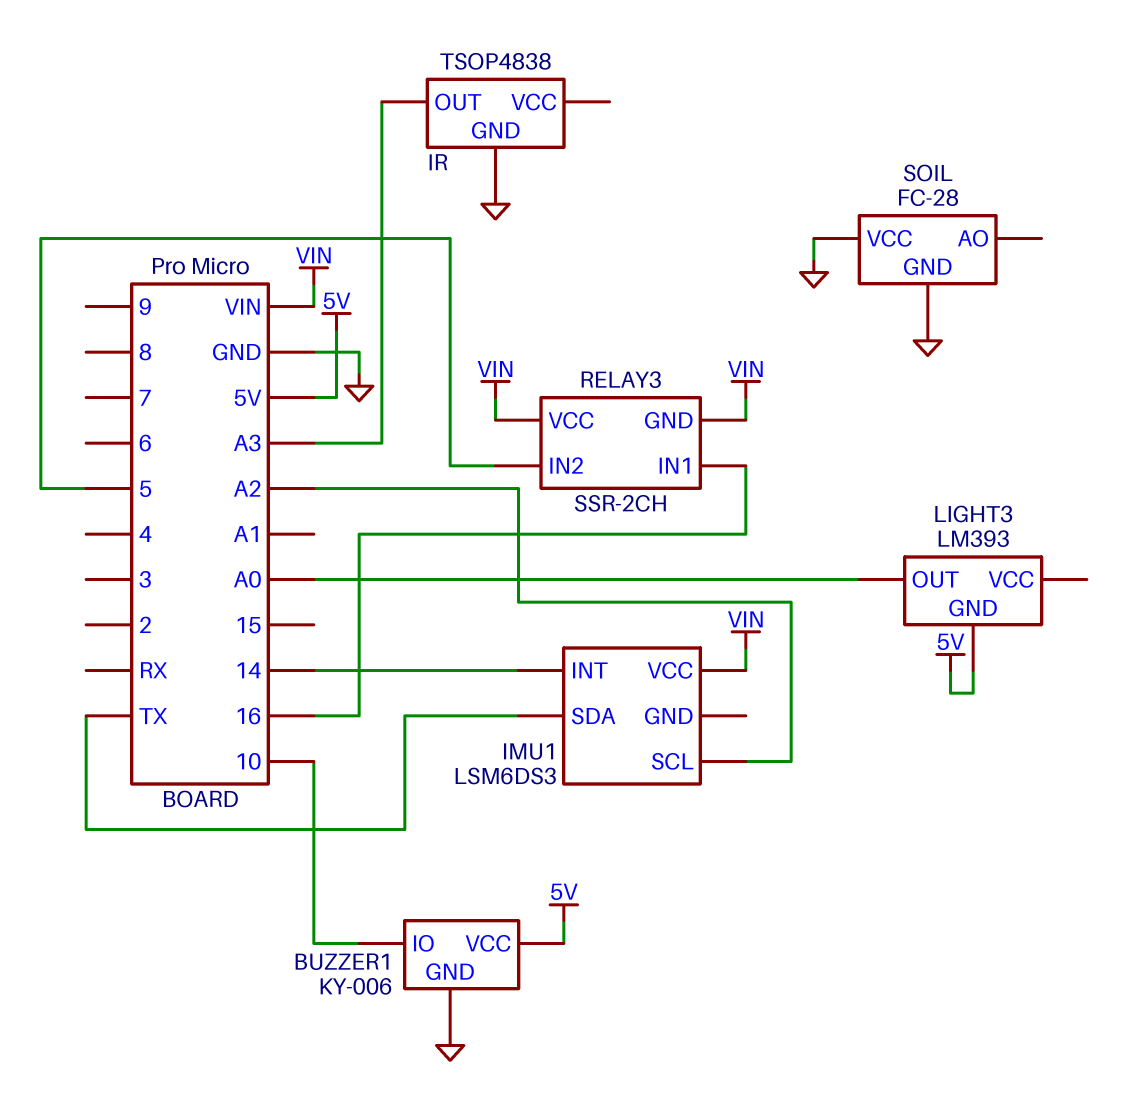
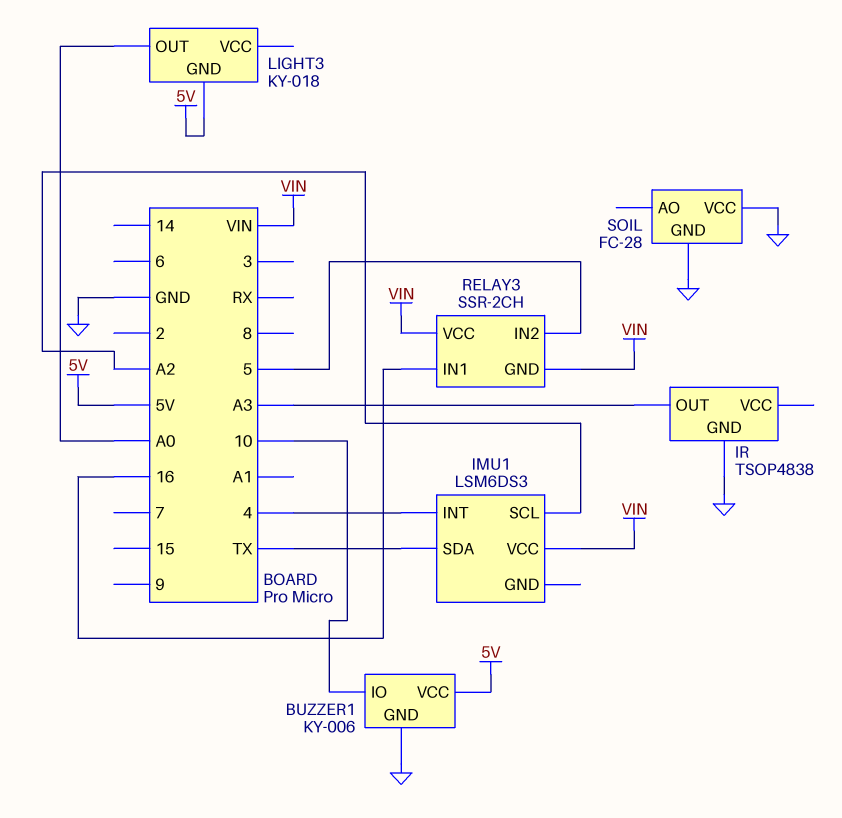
IMU1 pin INT: 14 -> 4
LIGHT3: LM393 -> KY-018

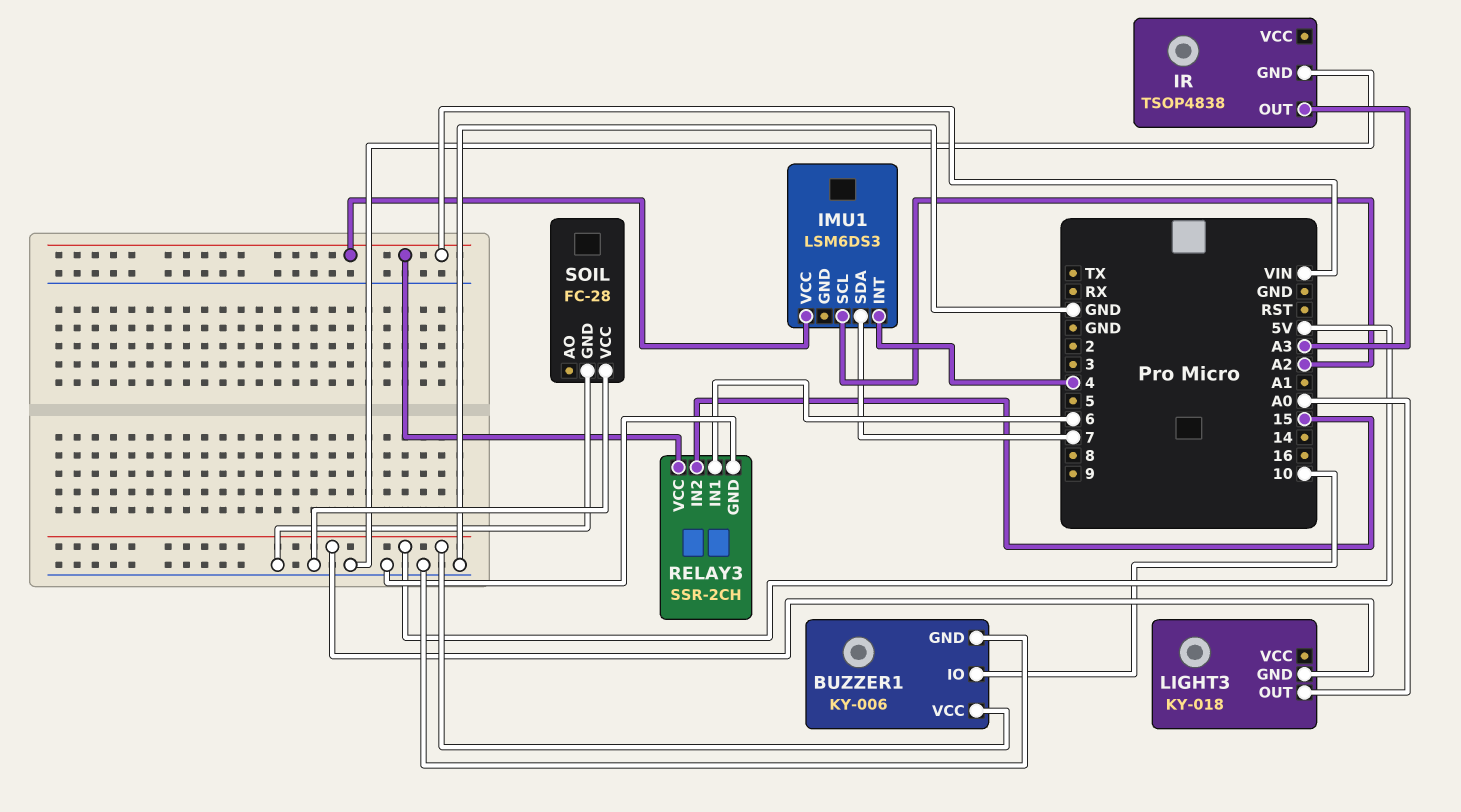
IMU1 pin SDA: TX -> 7
RELAY3 pin GND: VIN -> GND
RELAY3 pin IN1: 16 -> 6
RELAY3 pin IN2: 5 -> 15

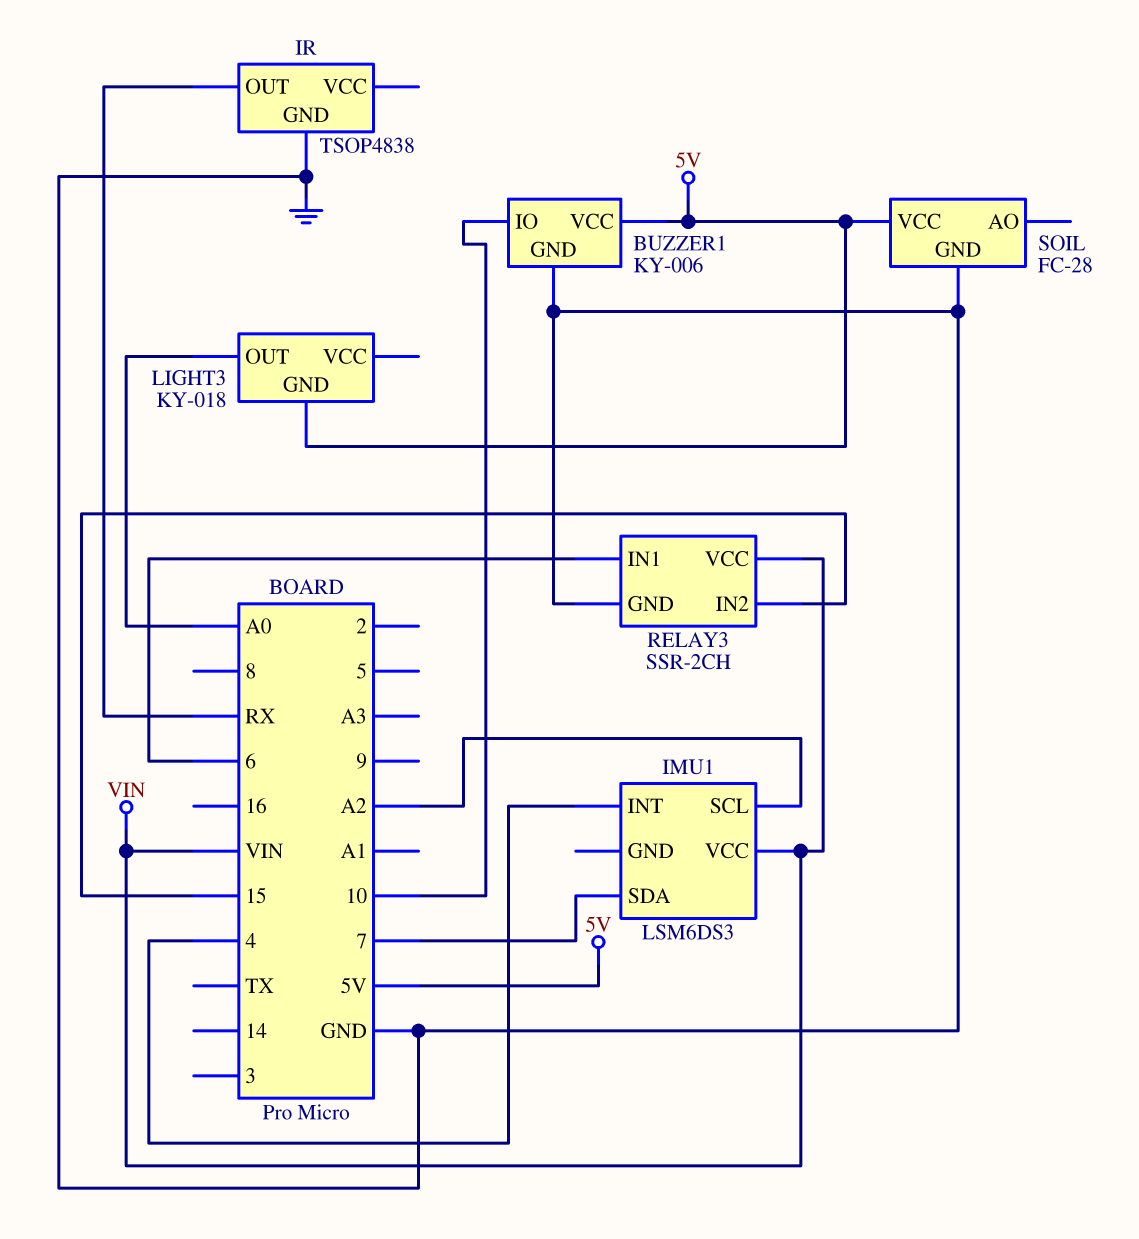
IR pin OUT: A3 -> RX
SOIL pin VCC: GND -> 5V

